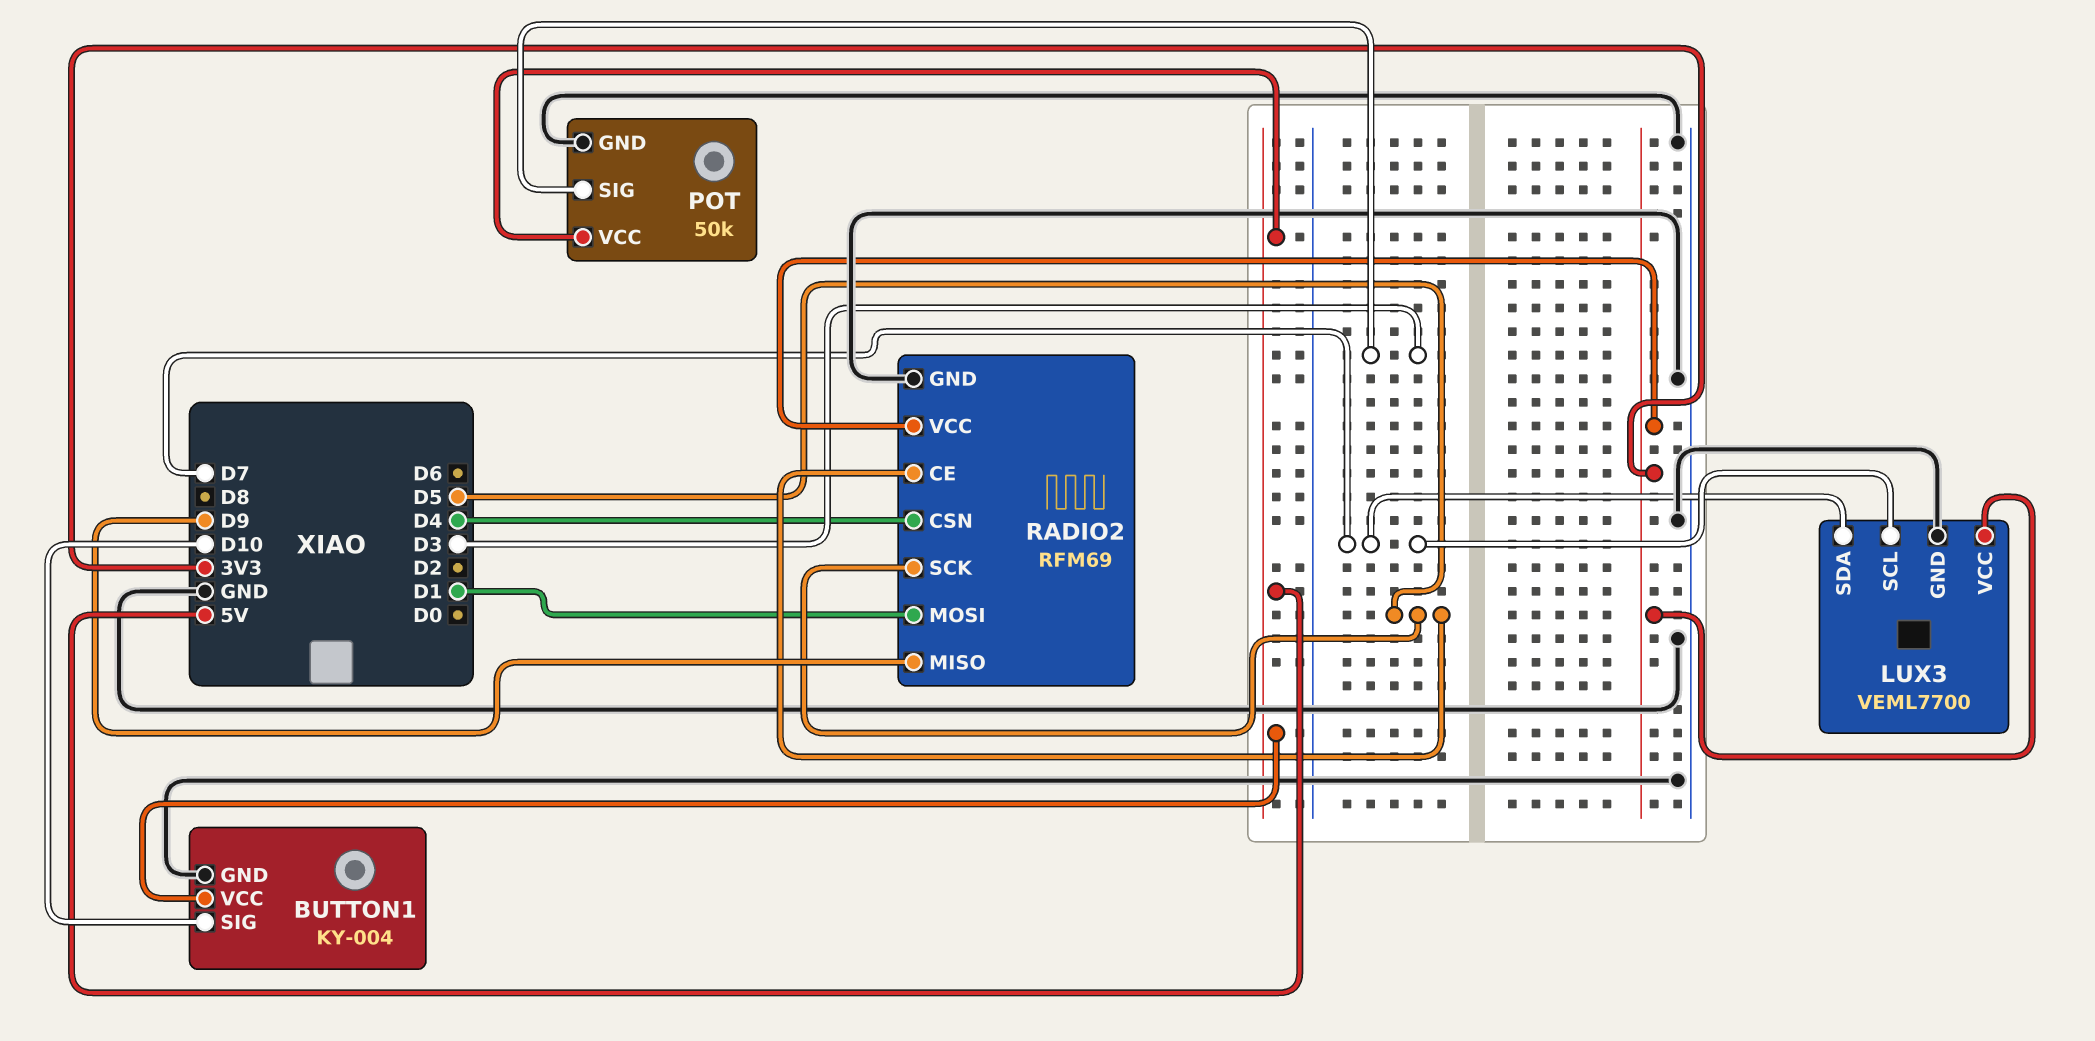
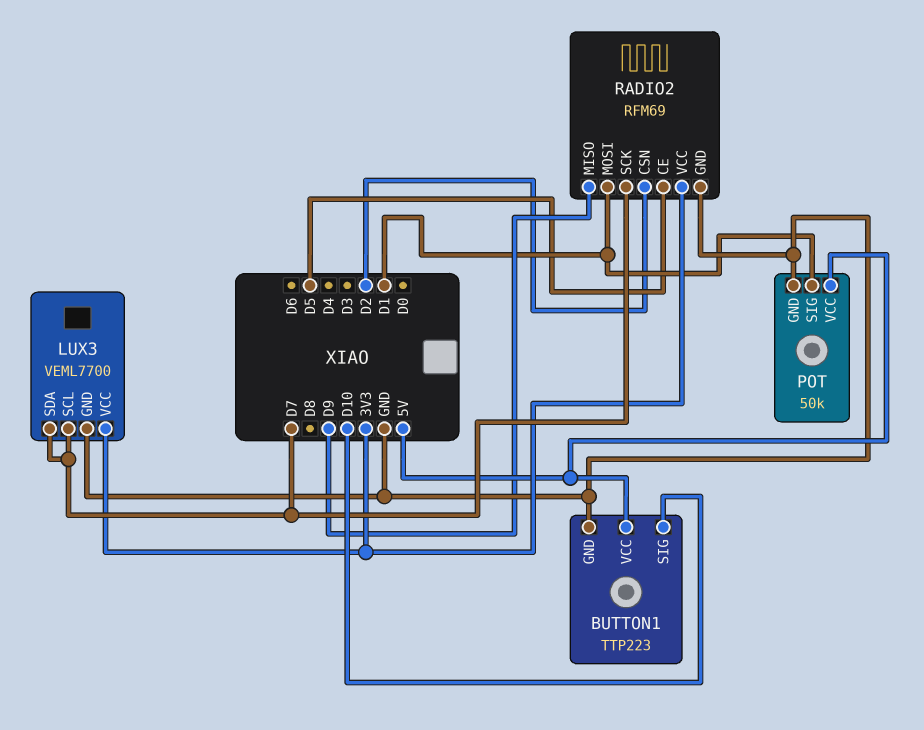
BUTTON1: KY-004 -> TTP223
POT pin SIG: D3 -> D1
RADIO2 pin CSN: D4 -> D2
RADIO2 pin SCK: D5 -> D7

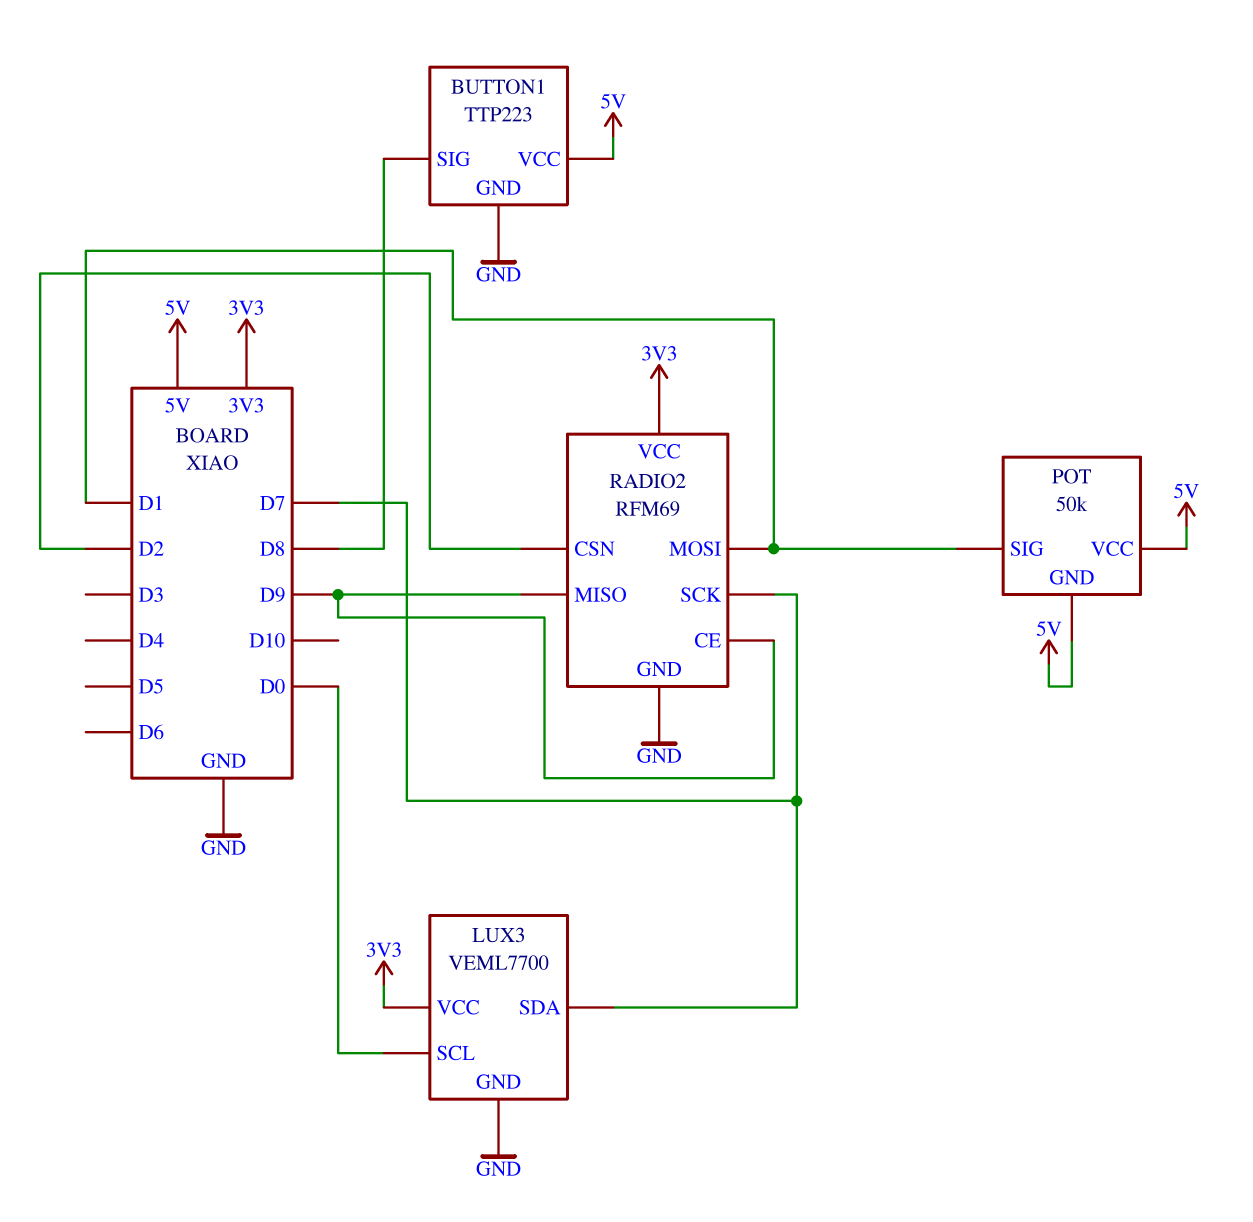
BUTTON1 pin SIG: D10 -> D8
LUX3 pin SCL: D7 -> D0
POT pin GND: GND -> 5V
RADIO2 pin CE: D5 -> D9

